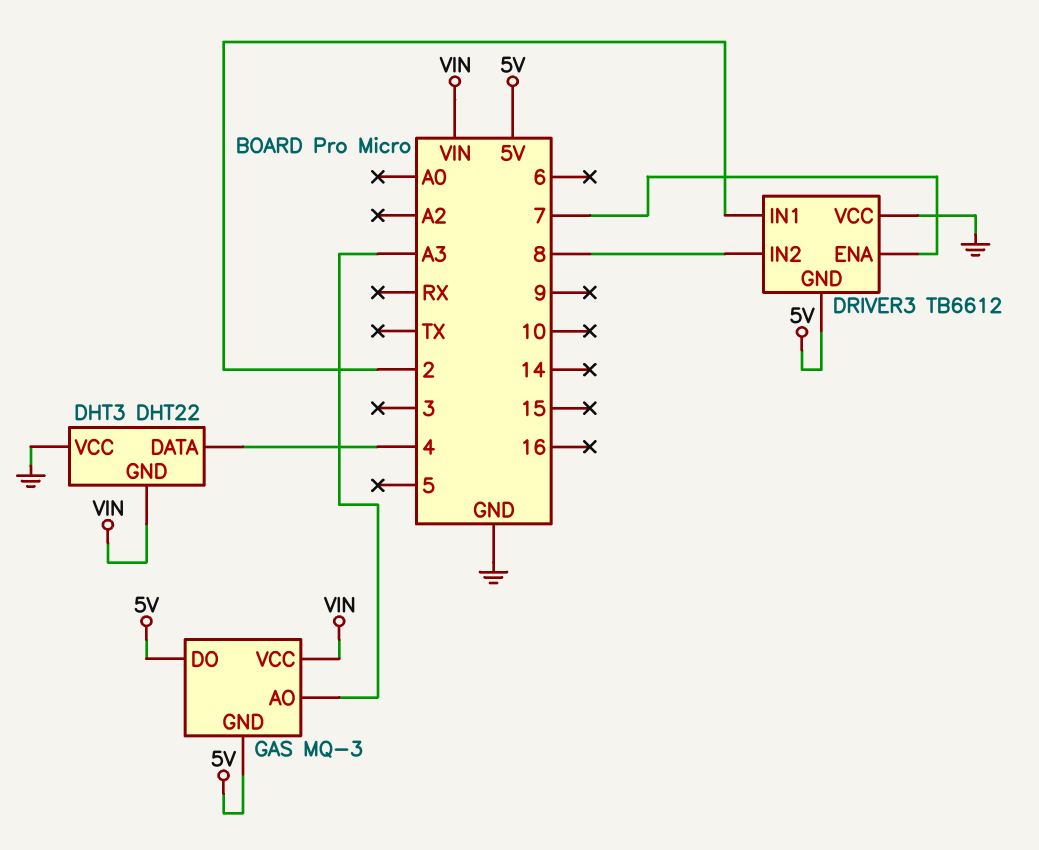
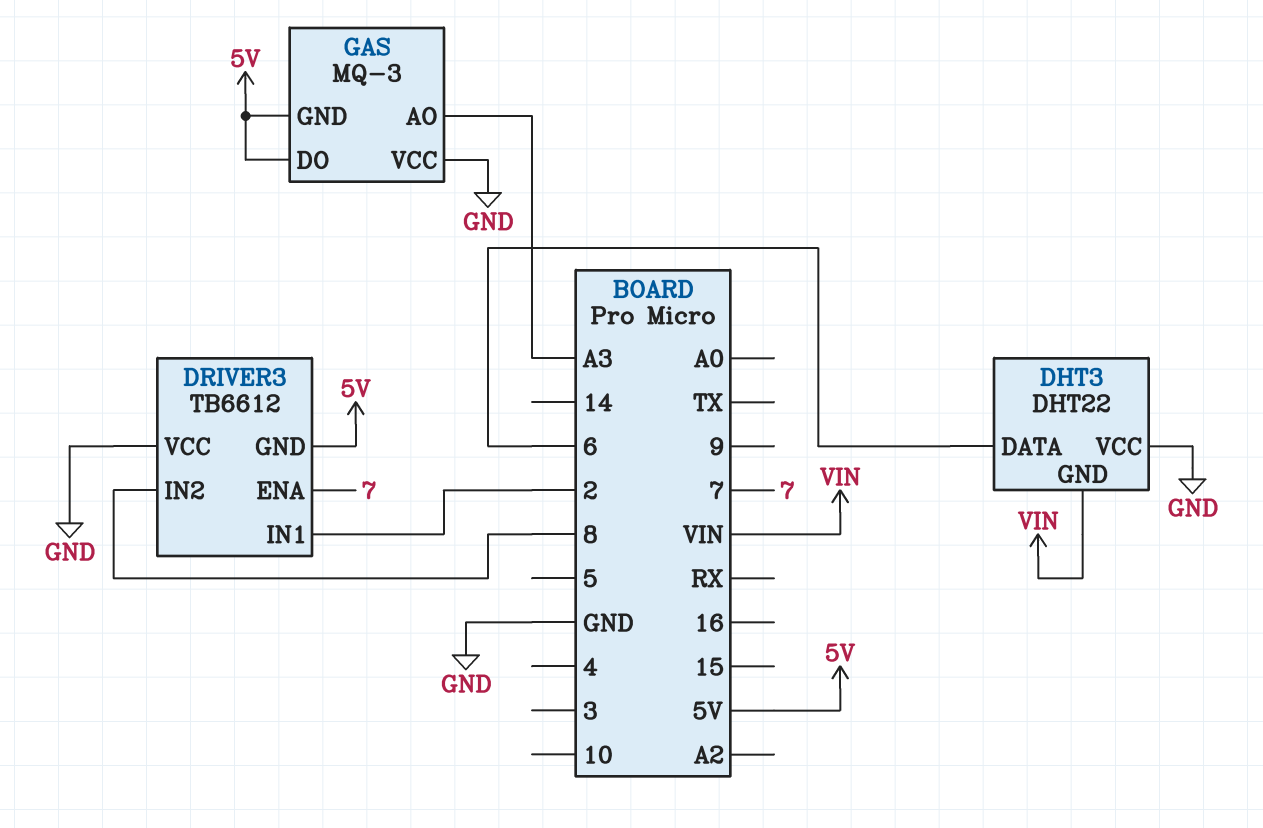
DHT3 pin DATA: 4 -> 6
GAS pin VCC: VIN -> GND

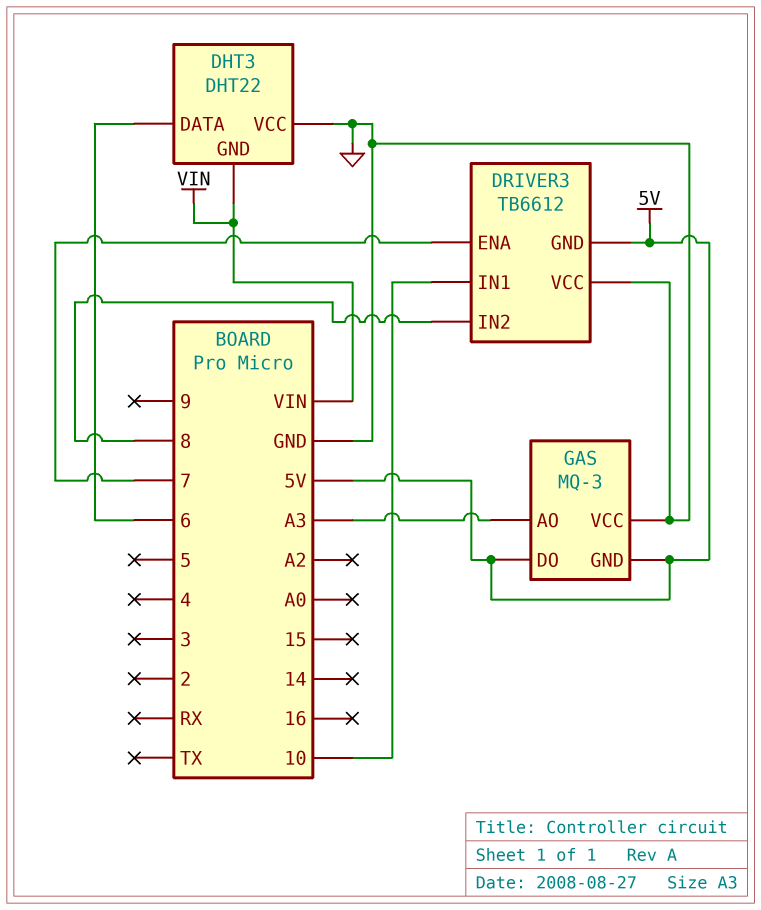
DRIVER3 pin IN1: 2 -> 10

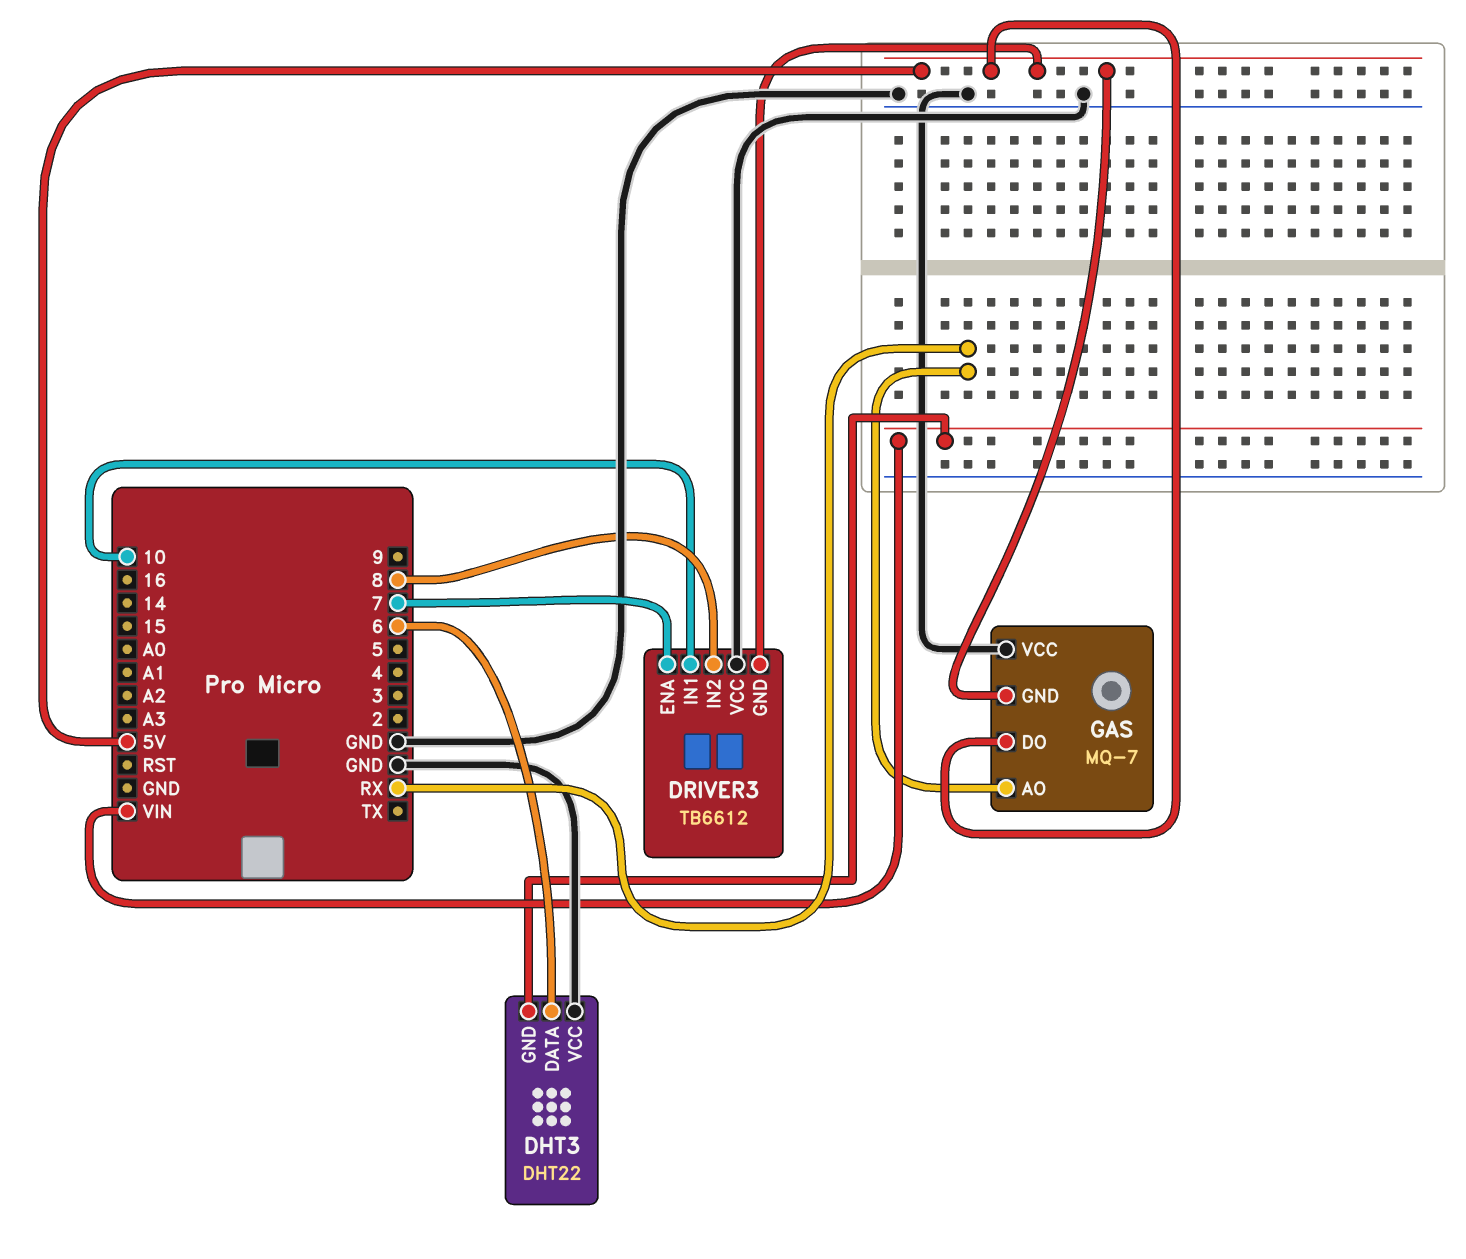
GAS: MQ-3 -> MQ-7
GAS pin AO: A3 -> RX

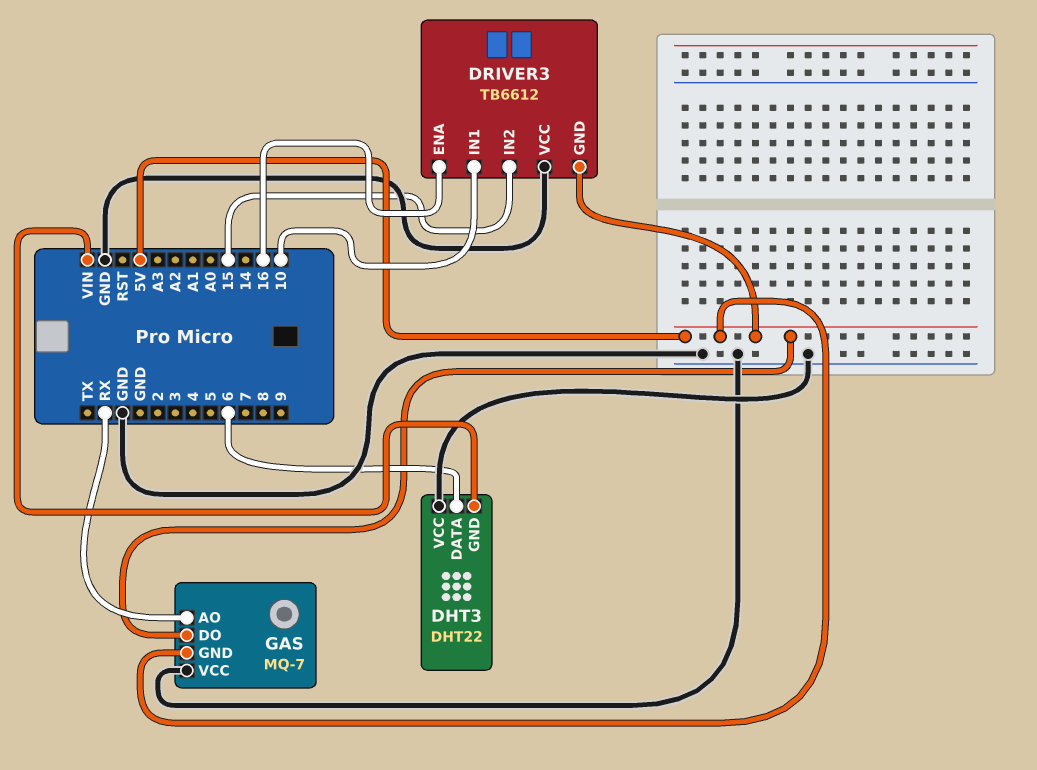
DRIVER3 pin ENA: 7 -> 16
DRIVER3 pin IN2: 8 -> 15

